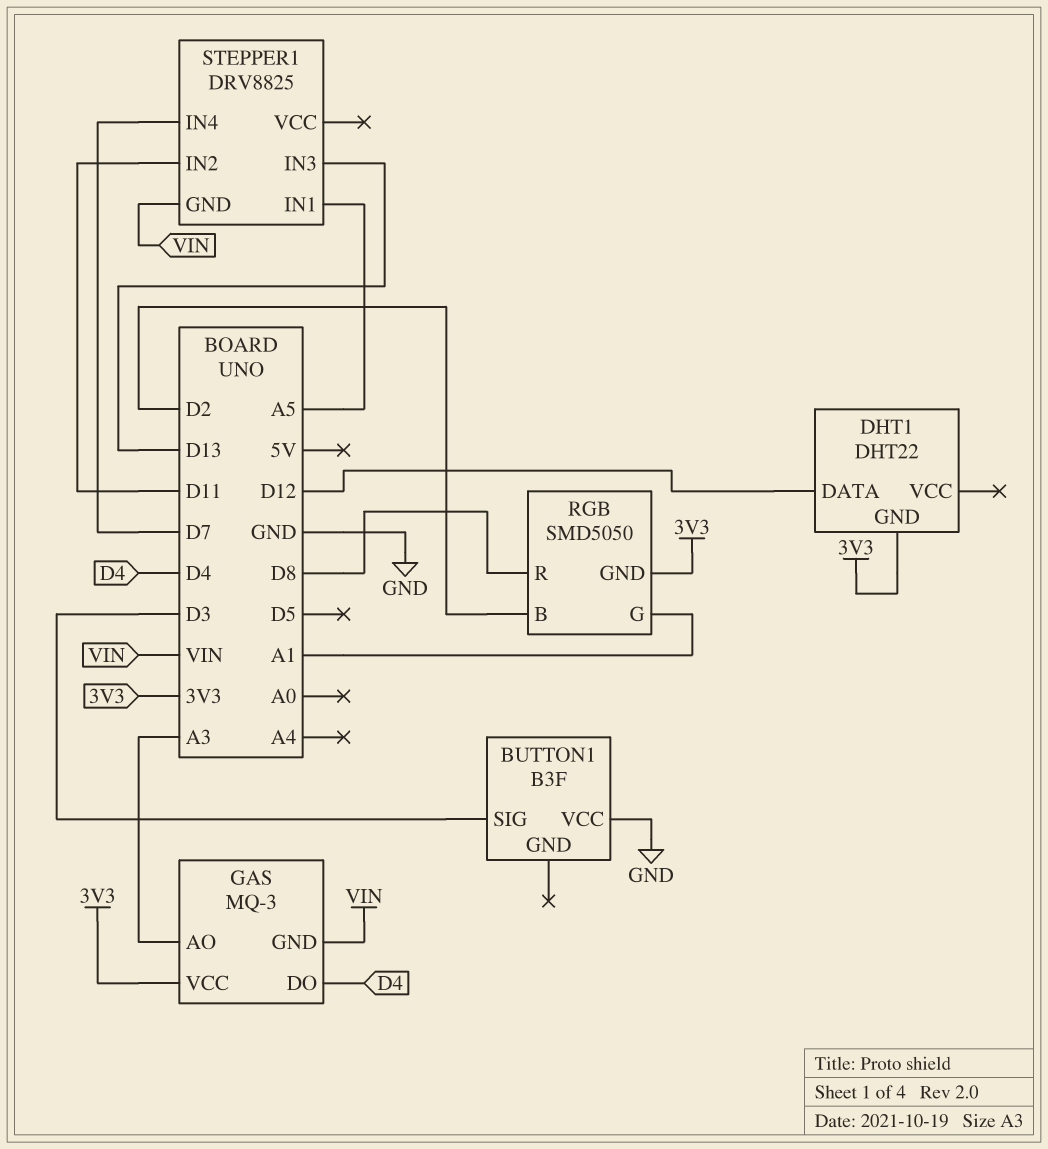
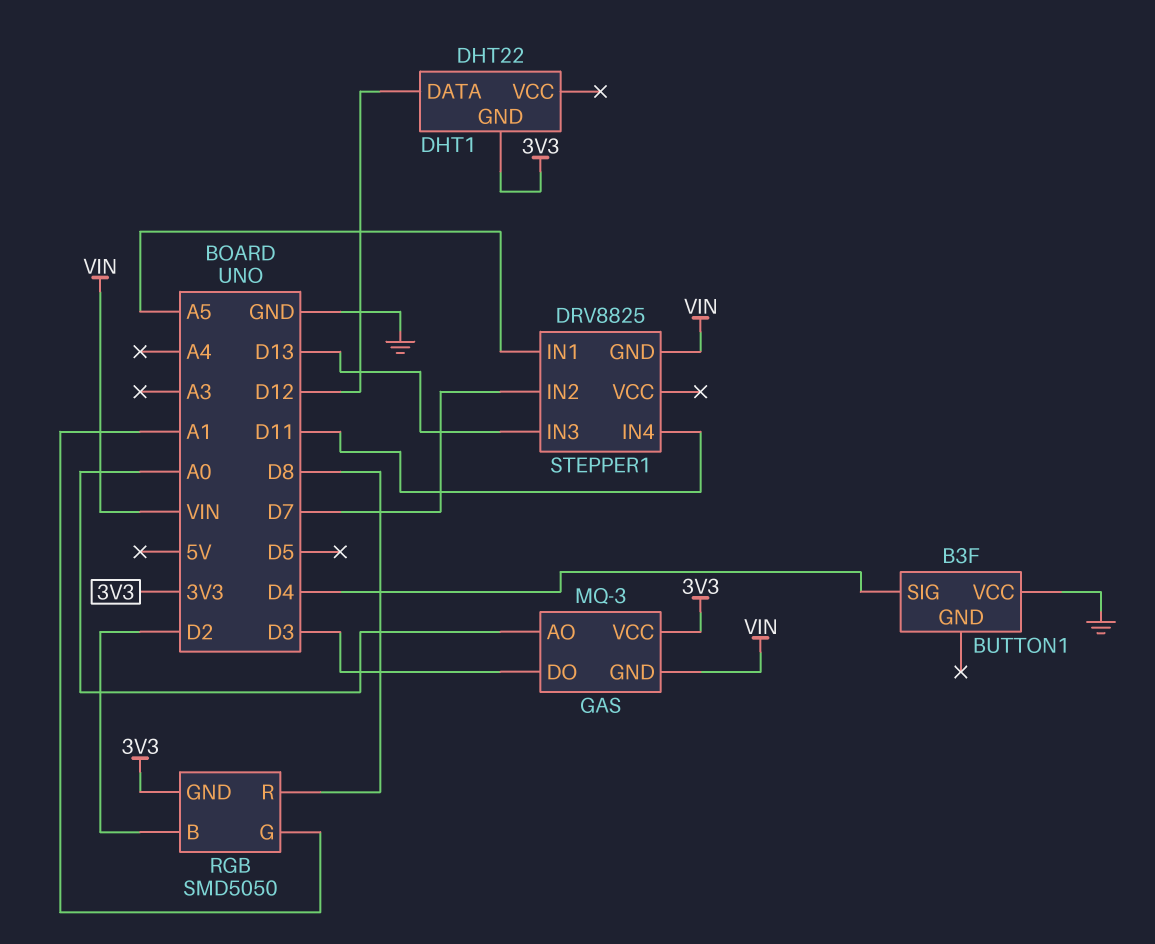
BUTTON1 pin SIG: D3 -> D4
GAS pin AO: A3 -> A0
GAS pin DO: D4 -> D3
STEPPER1 pin IN2: D11 -> D7
STEPPER1 pin IN4: D7 -> D11

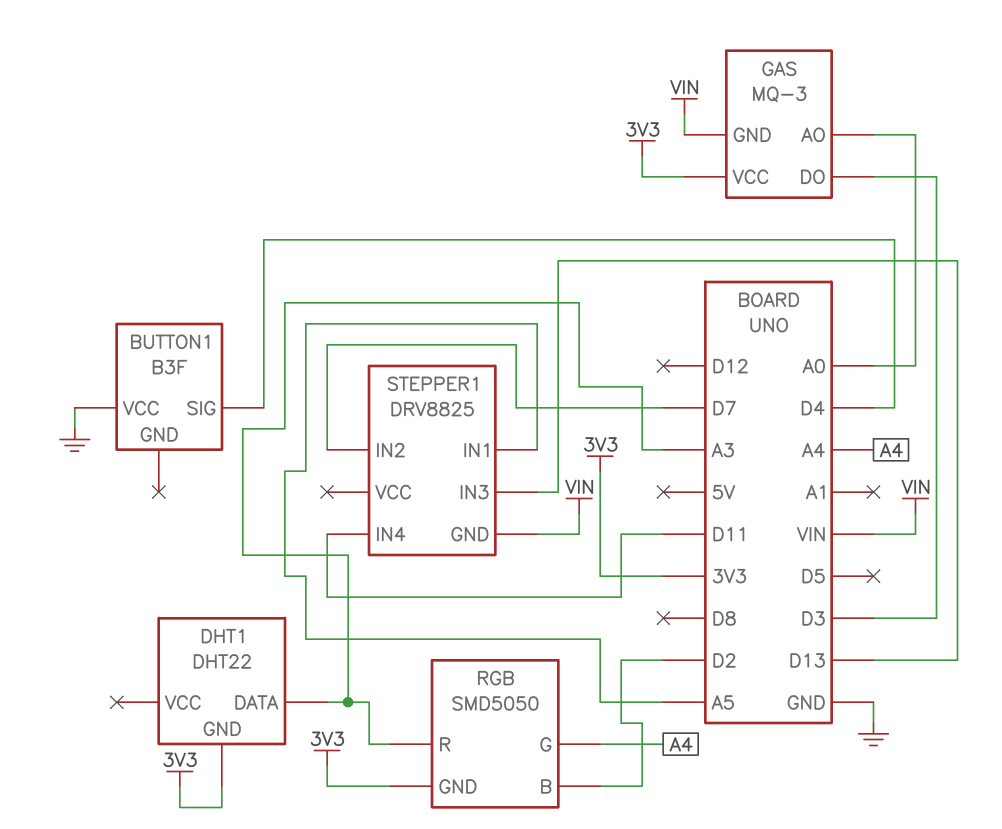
DHT1 pin DATA: D12 -> A3
RGB pin G: A1 -> A4
RGB pin R: D8 -> A3

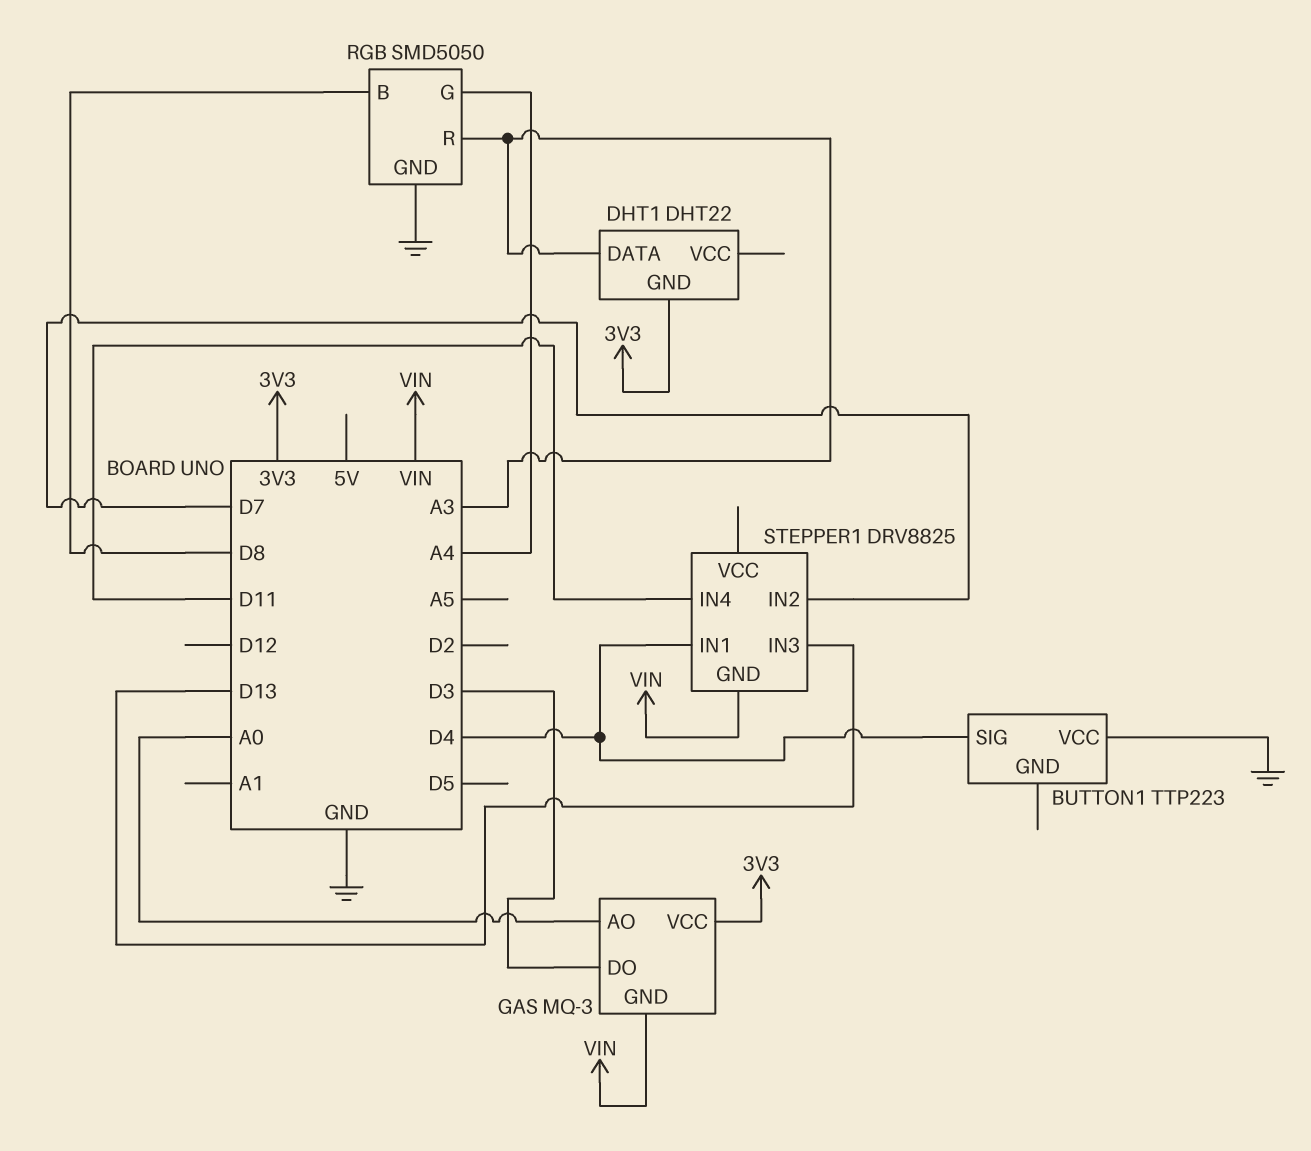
BUTTON1: B3F -> TTP223
RGB pin B: D2 -> D8
RGB pin GND: 3V3 -> GND
STEPPER1 pin IN1: A5 -> D4

